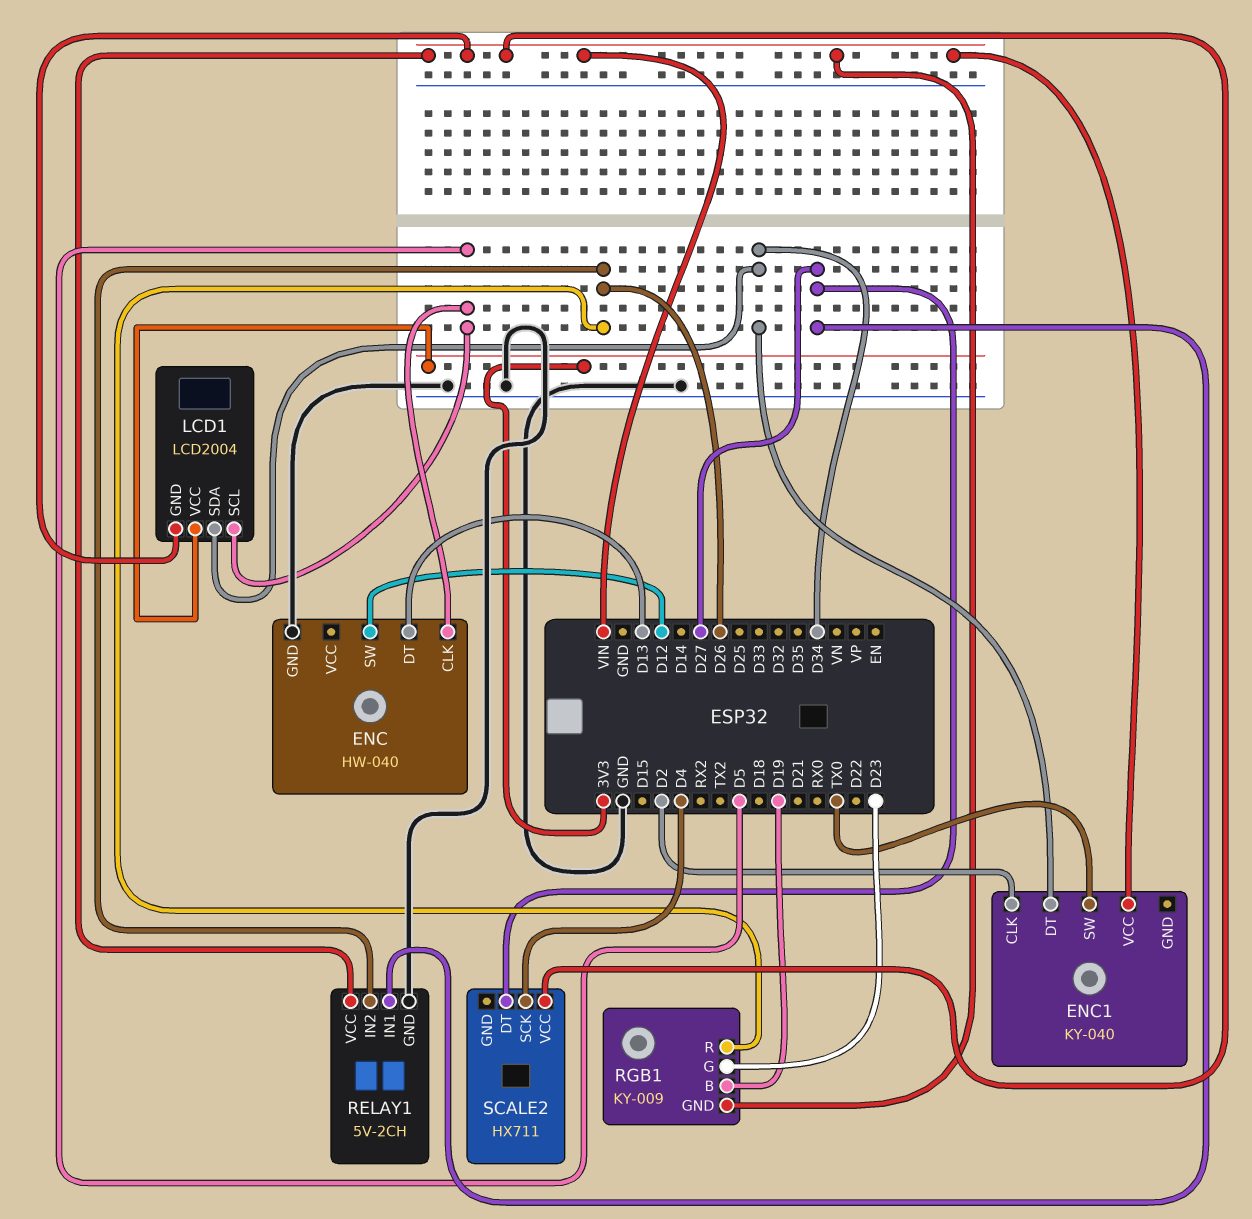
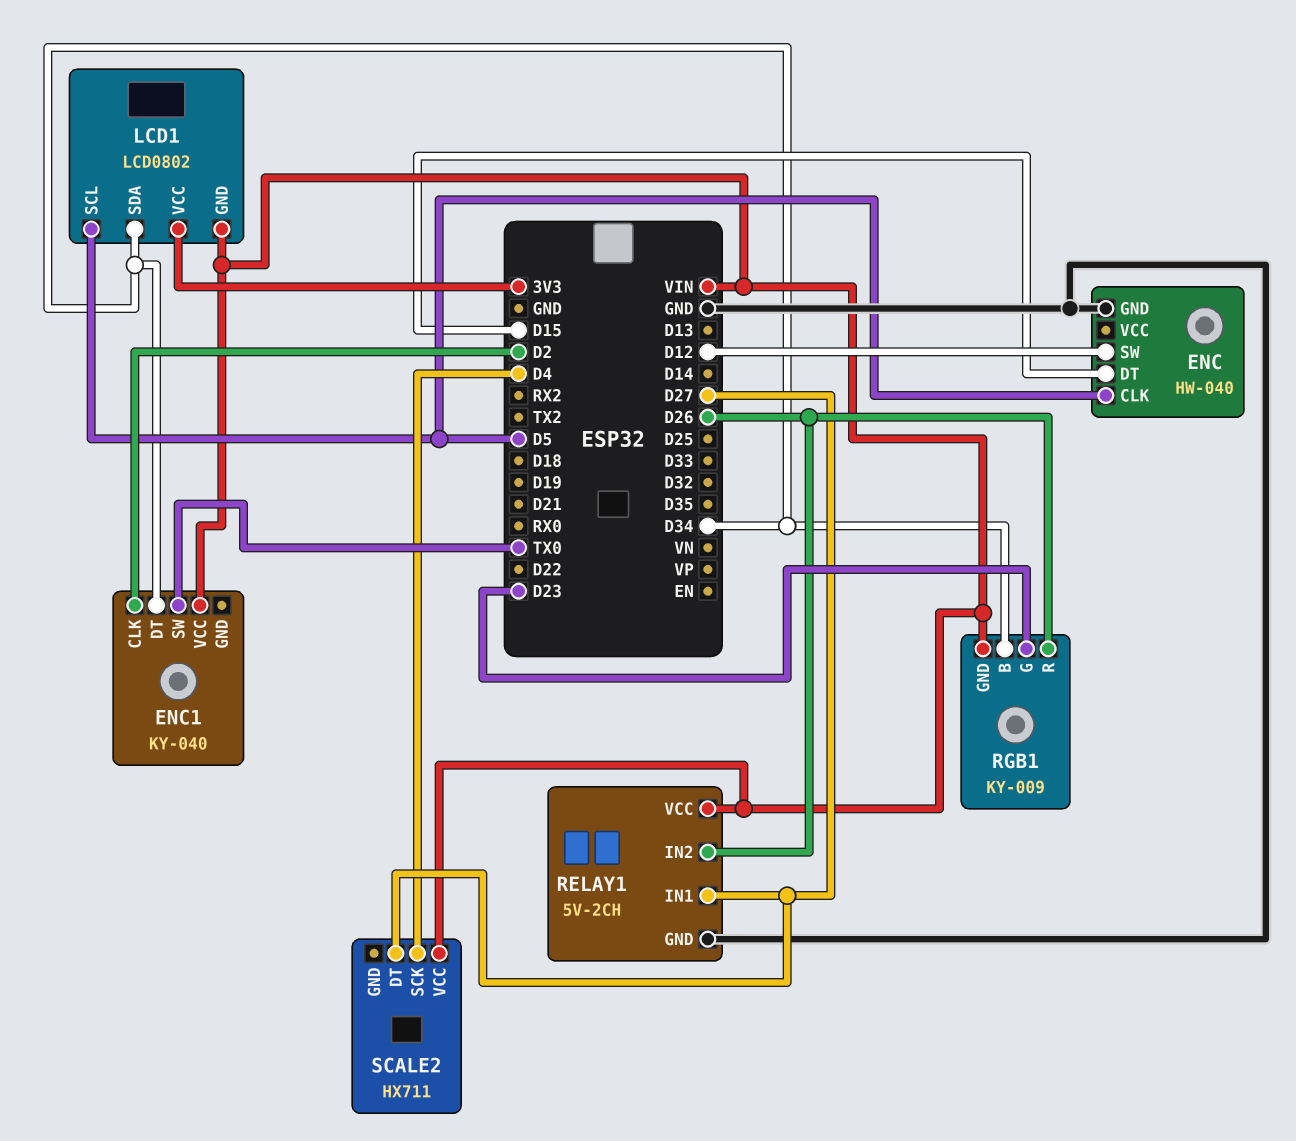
ENC pin DT: D13 -> D15
LCD1: LCD2004 -> LCD0802
RGB1 pin B: D19 -> D34

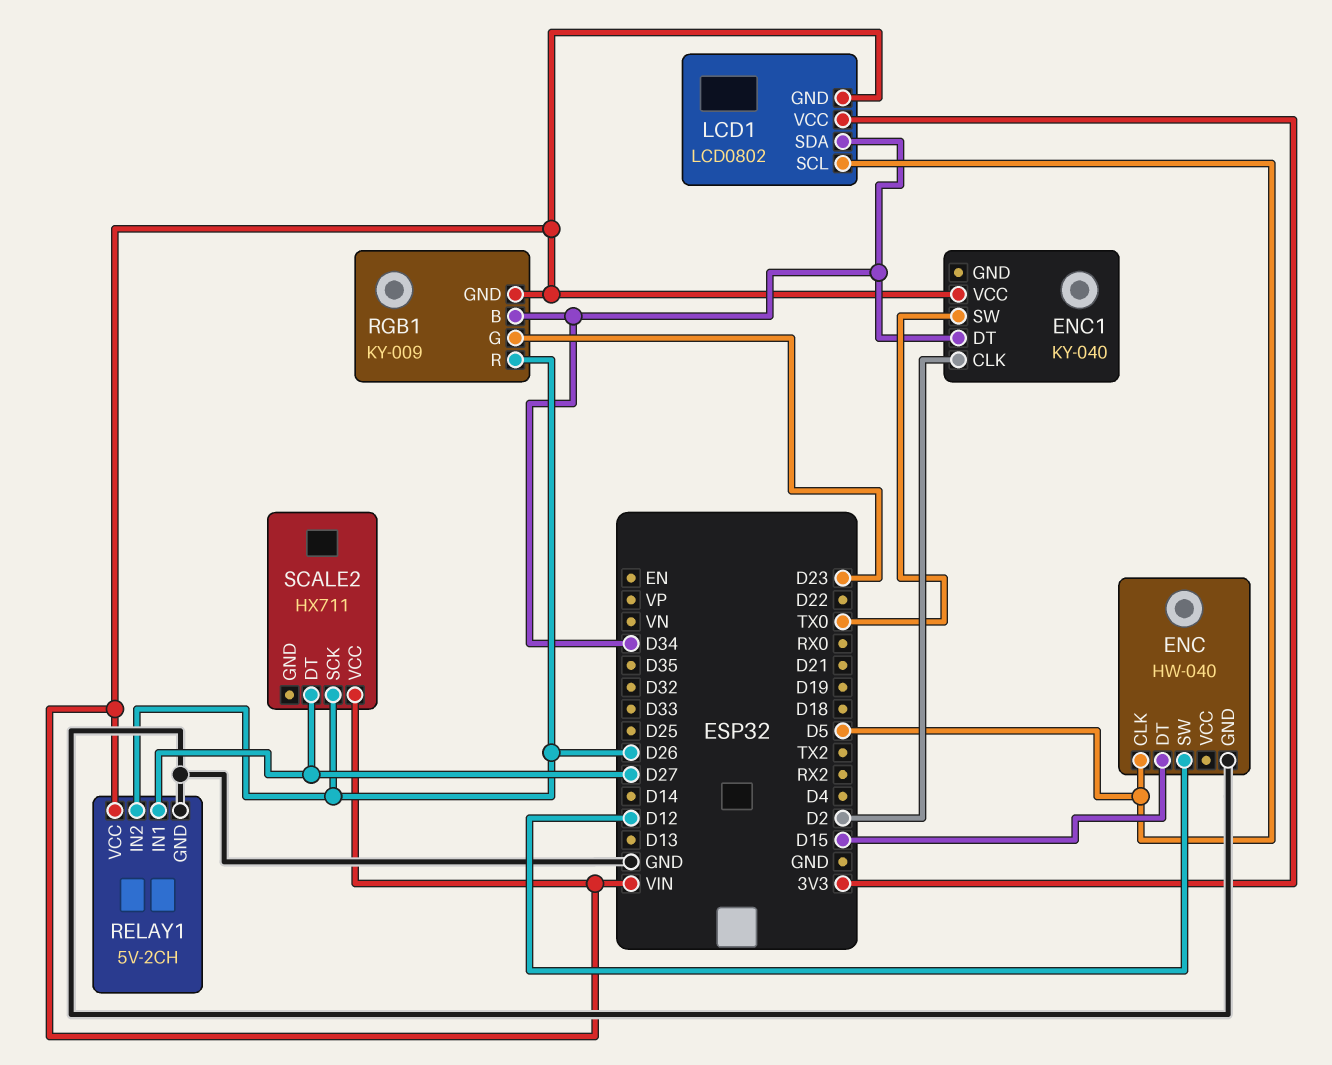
SCALE2 pin SCK: D4 -> D26

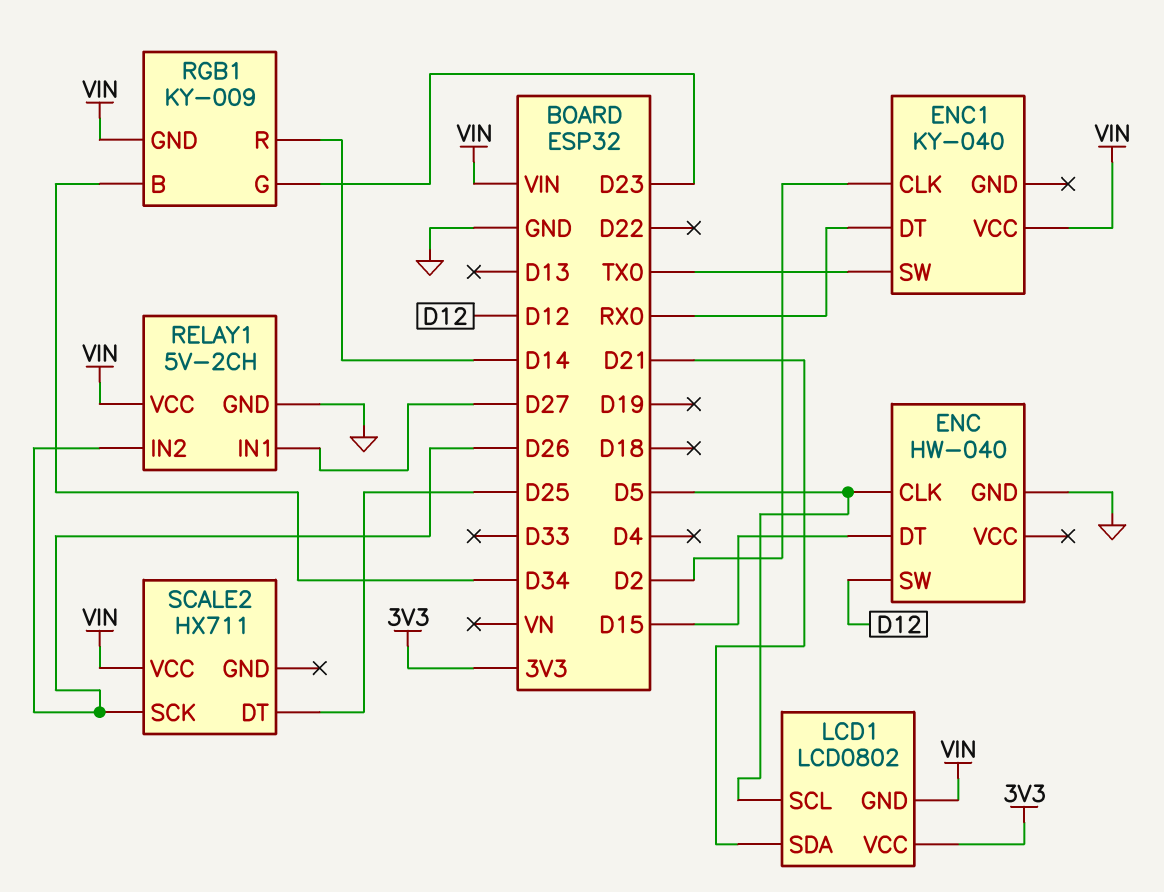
ENC1 pin DT: D34 -> RX0
LCD1 pin SDA: D34 -> D21
RGB1 pin R: D26 -> D14
SCALE2 pin DT: D27 -> D25

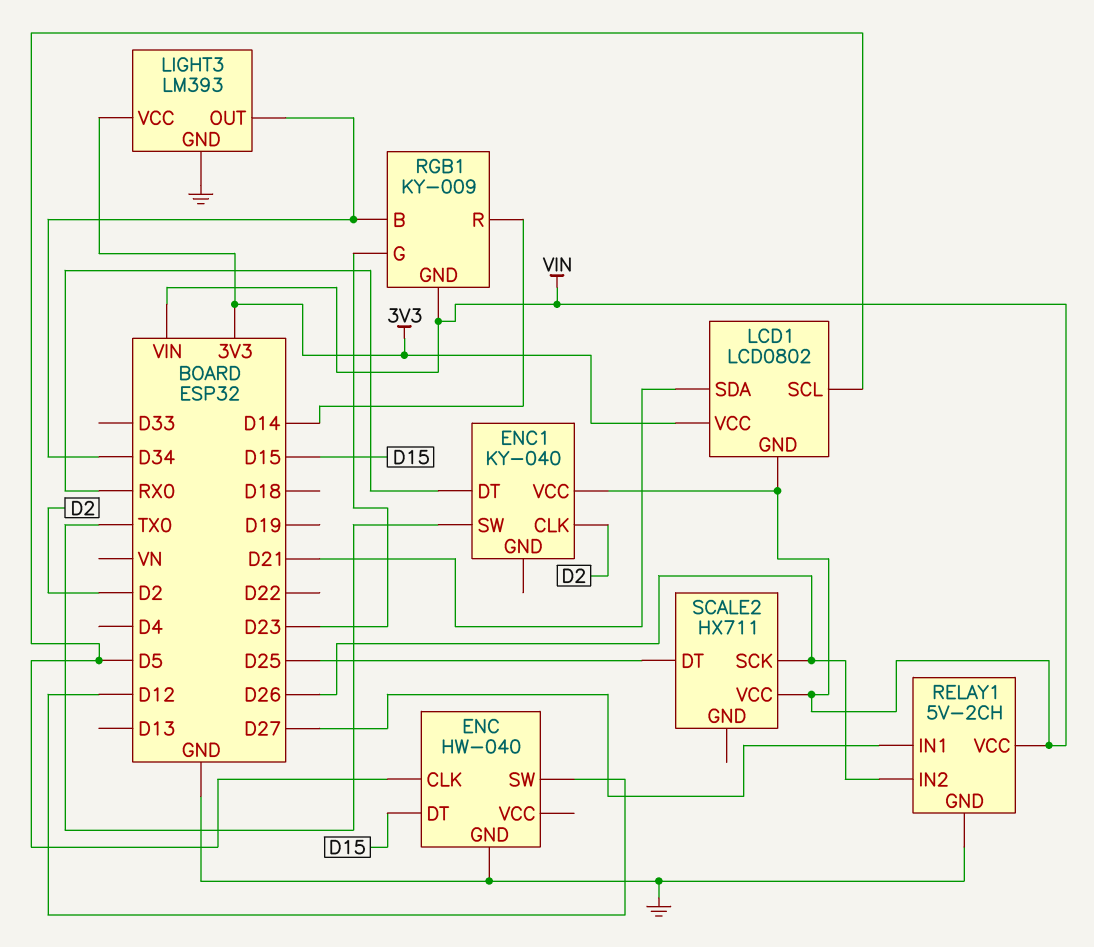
LIGHT3: none -> LM393
LIGHT3 pin GND: none -> GND
LIGHT3 pin OUT: none -> D34
LIGHT3 pin VCC: none -> 3V3

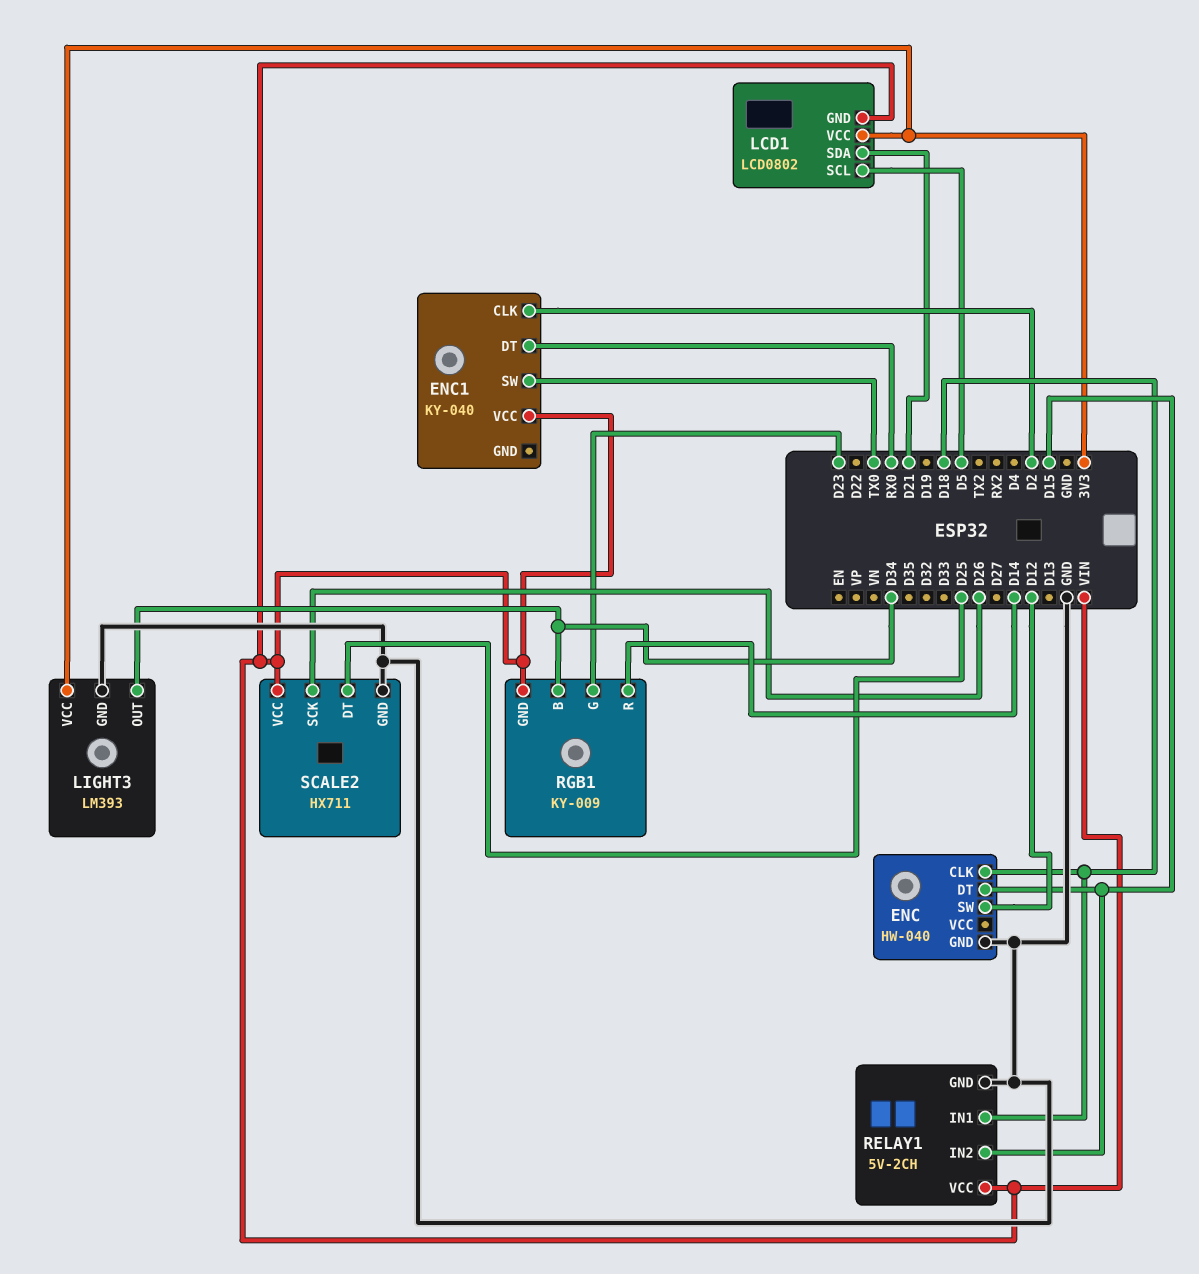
ENC pin CLK: D5 -> D18
RELAY1 pin IN1: D27 -> D18
RELAY1 pin IN2: D26 -> D15
SCALE2 pin GND: none -> GND

